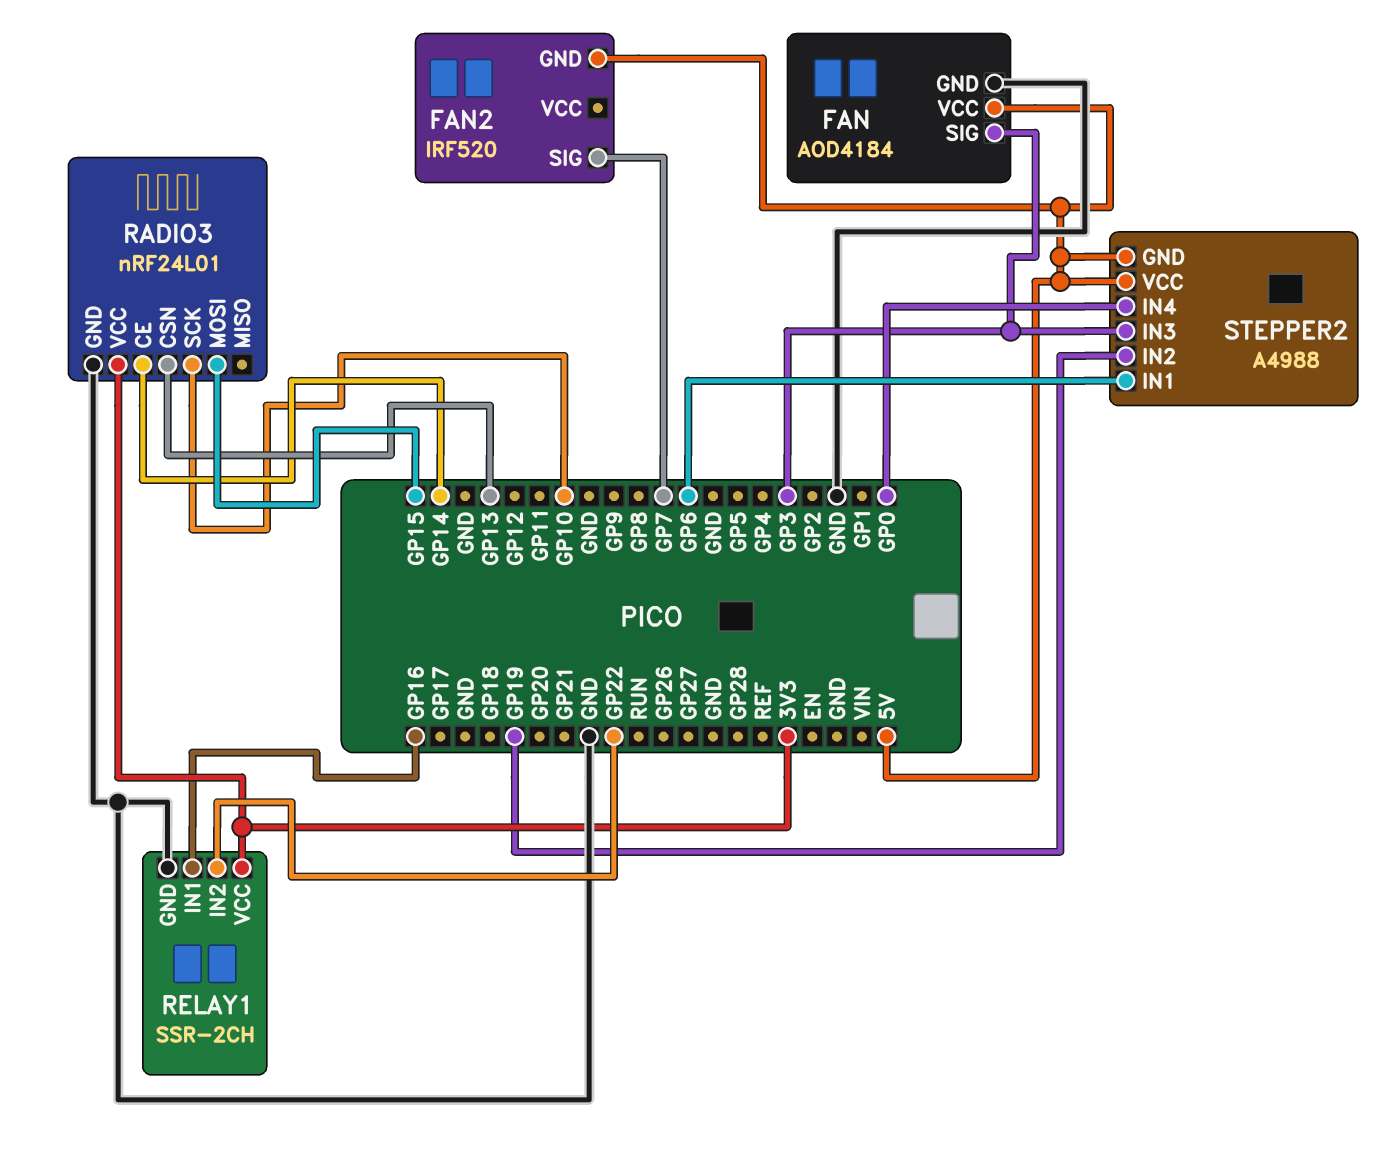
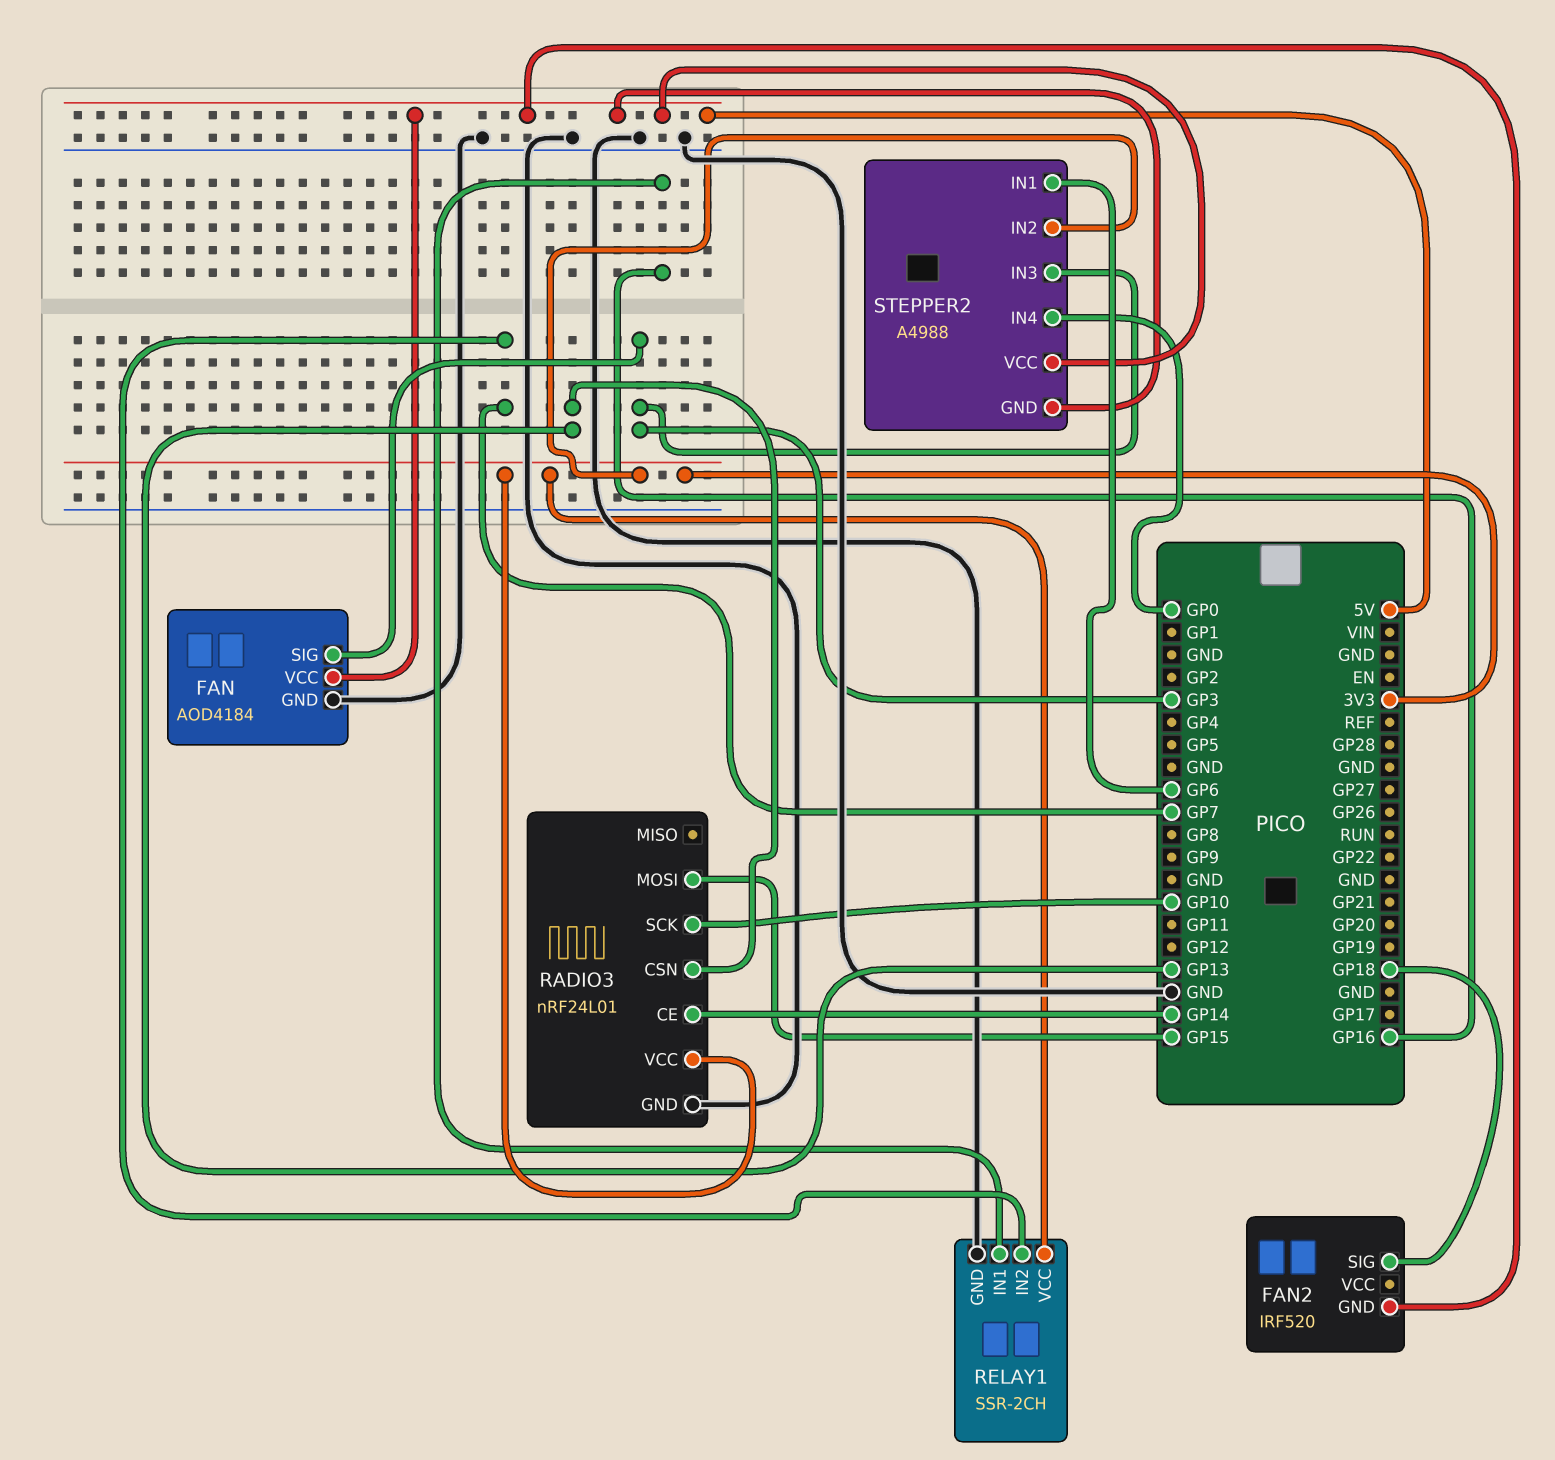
FAN2 pin SIG: GP7 -> GP18
RELAY1 pin IN2: GP22 -> GP7
STEPPER2 pin IN2: GP19 -> 3V3

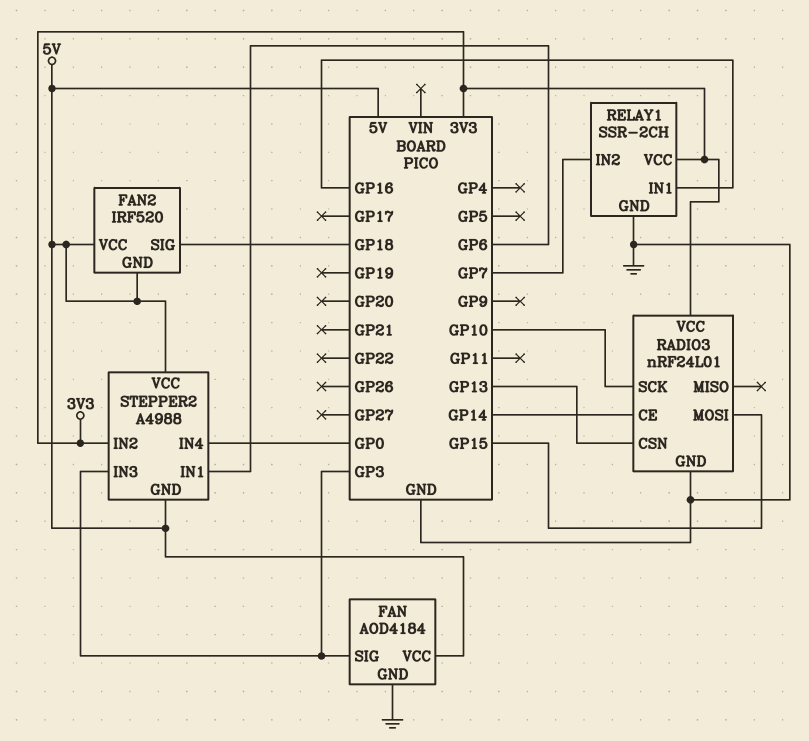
FAN2 pin VCC: none -> 5V

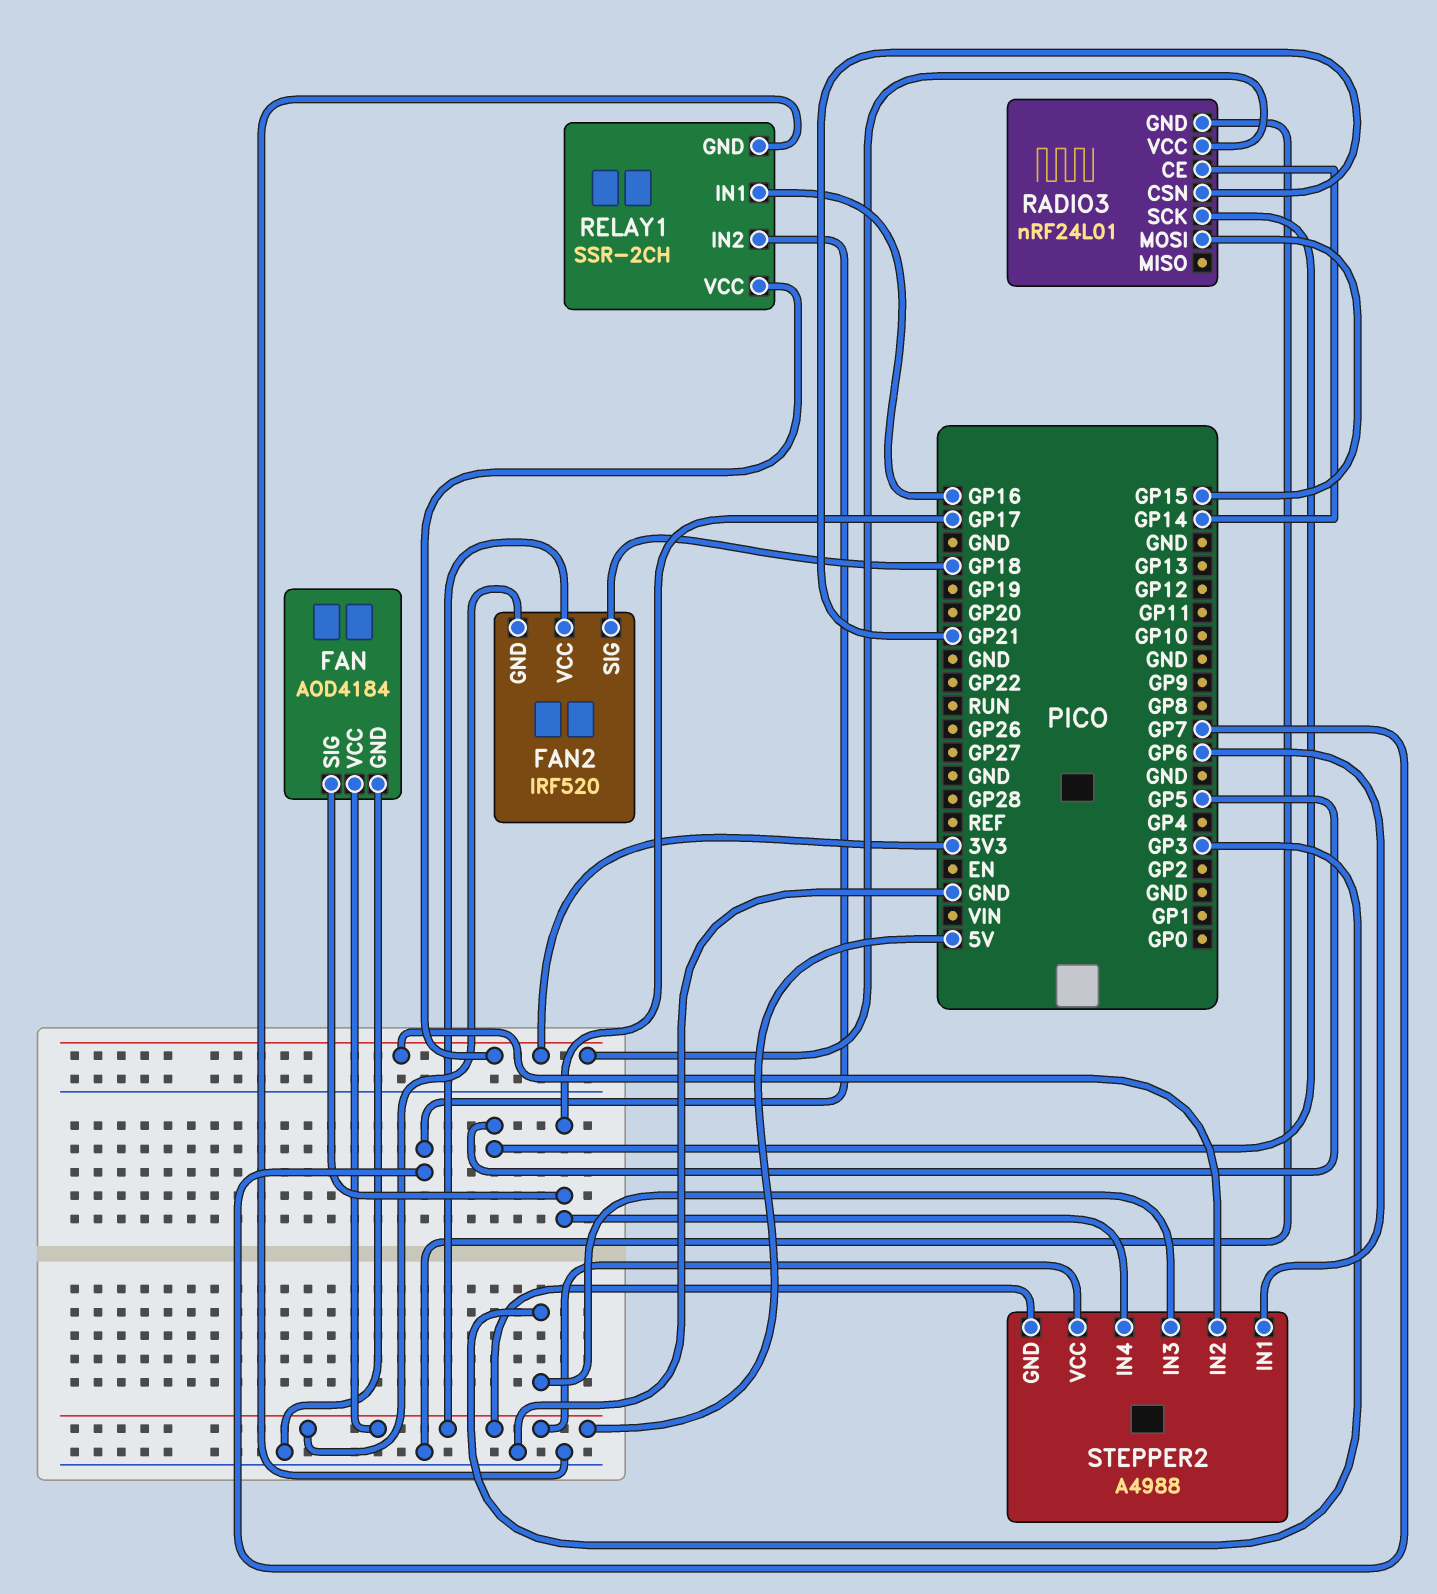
FAN pin SIG: GP3 -> GP17
RADIO3 pin CSN: GP13 -> GP21
RADIO3 pin SCK: GP10 -> GP5
STEPPER2 pin IN4: GP0 -> GP17

